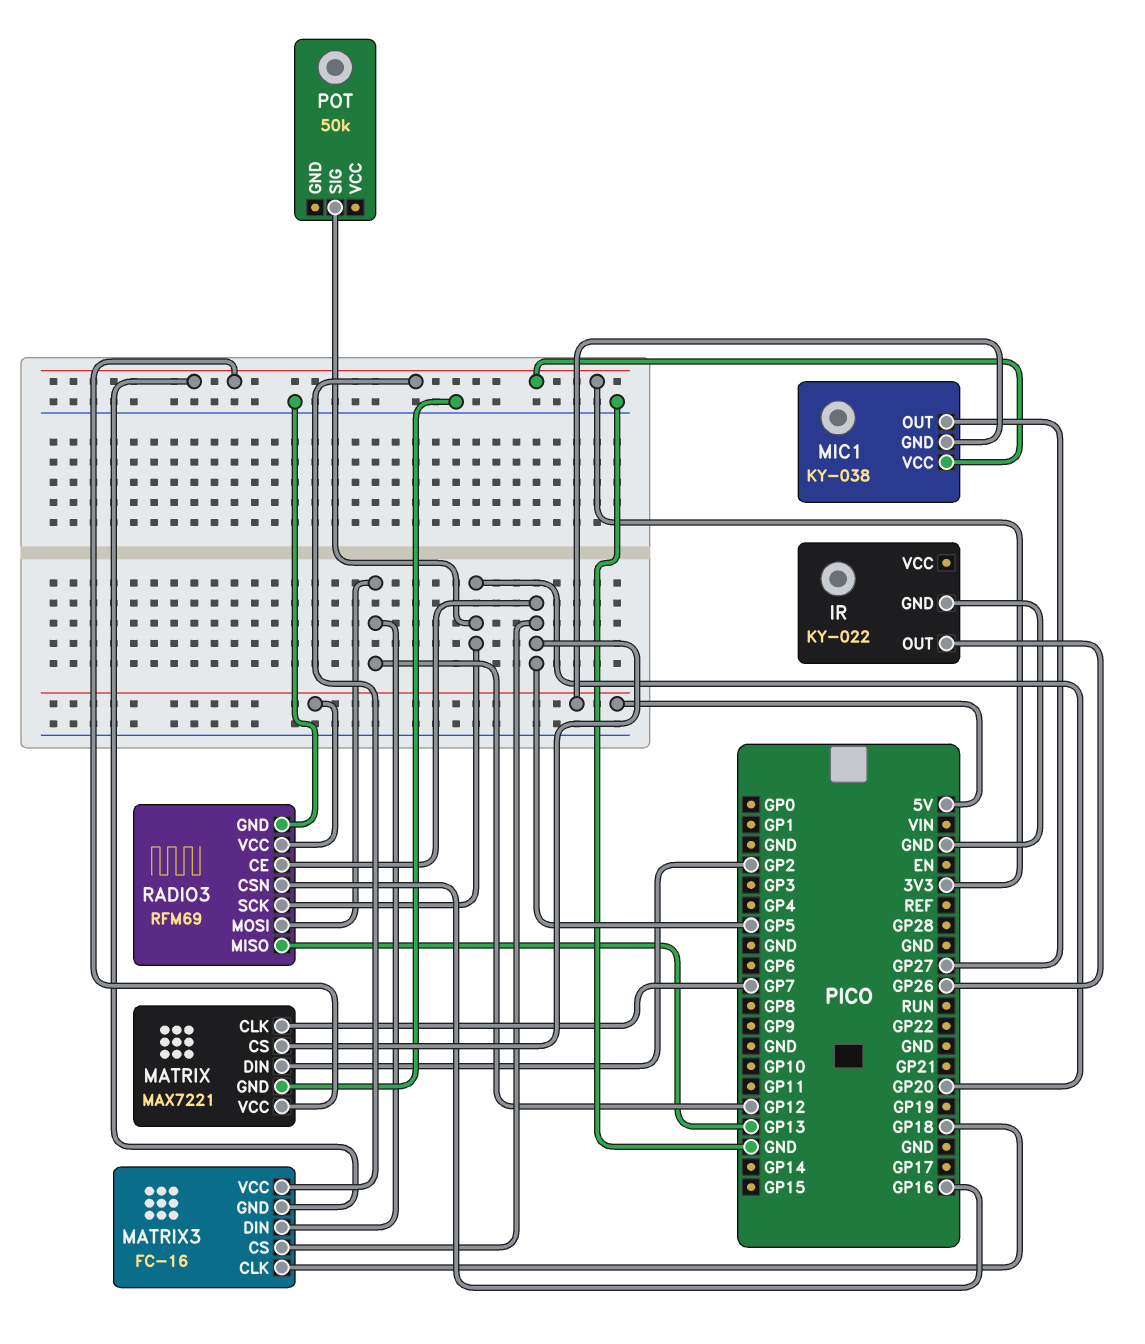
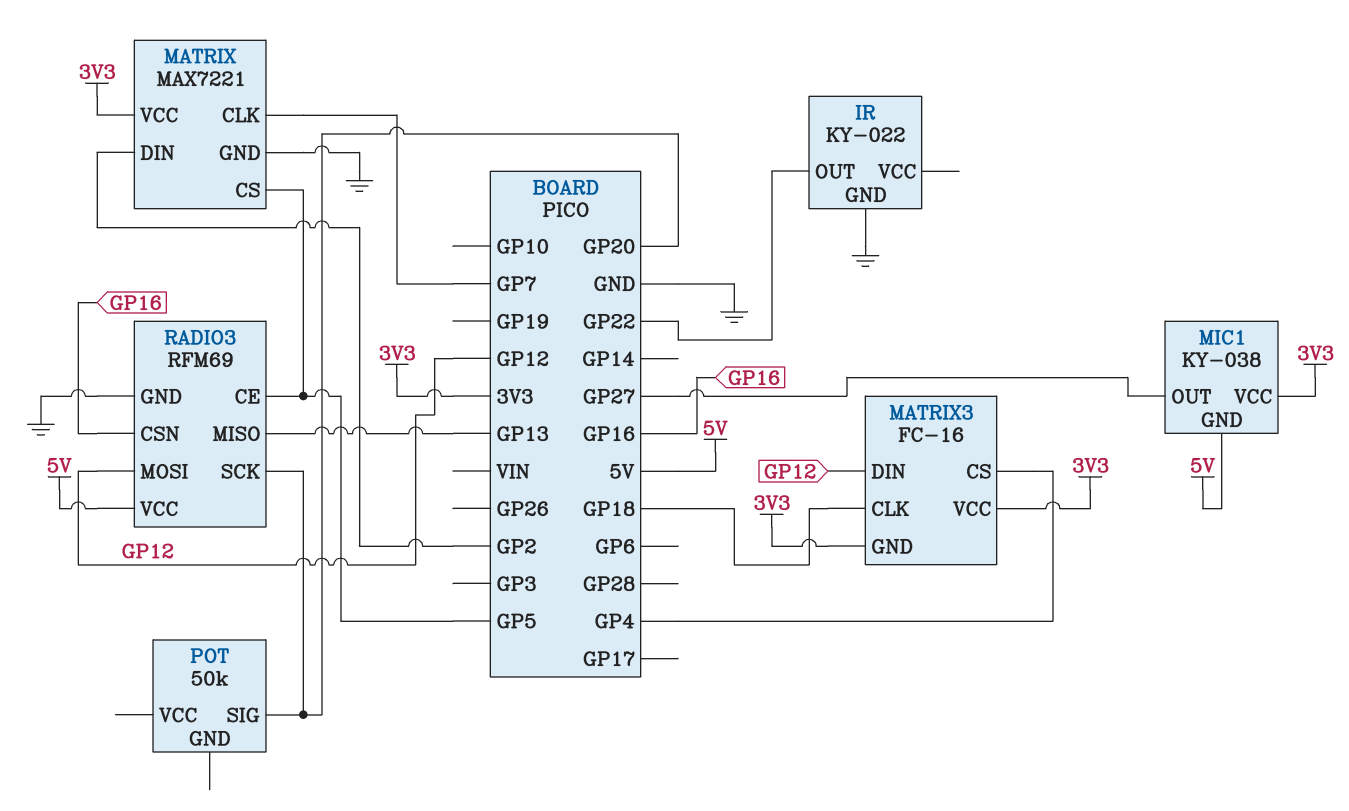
IR pin OUT: GP26 -> GP22
MATRIX3 pin CS: GP5 -> GP4

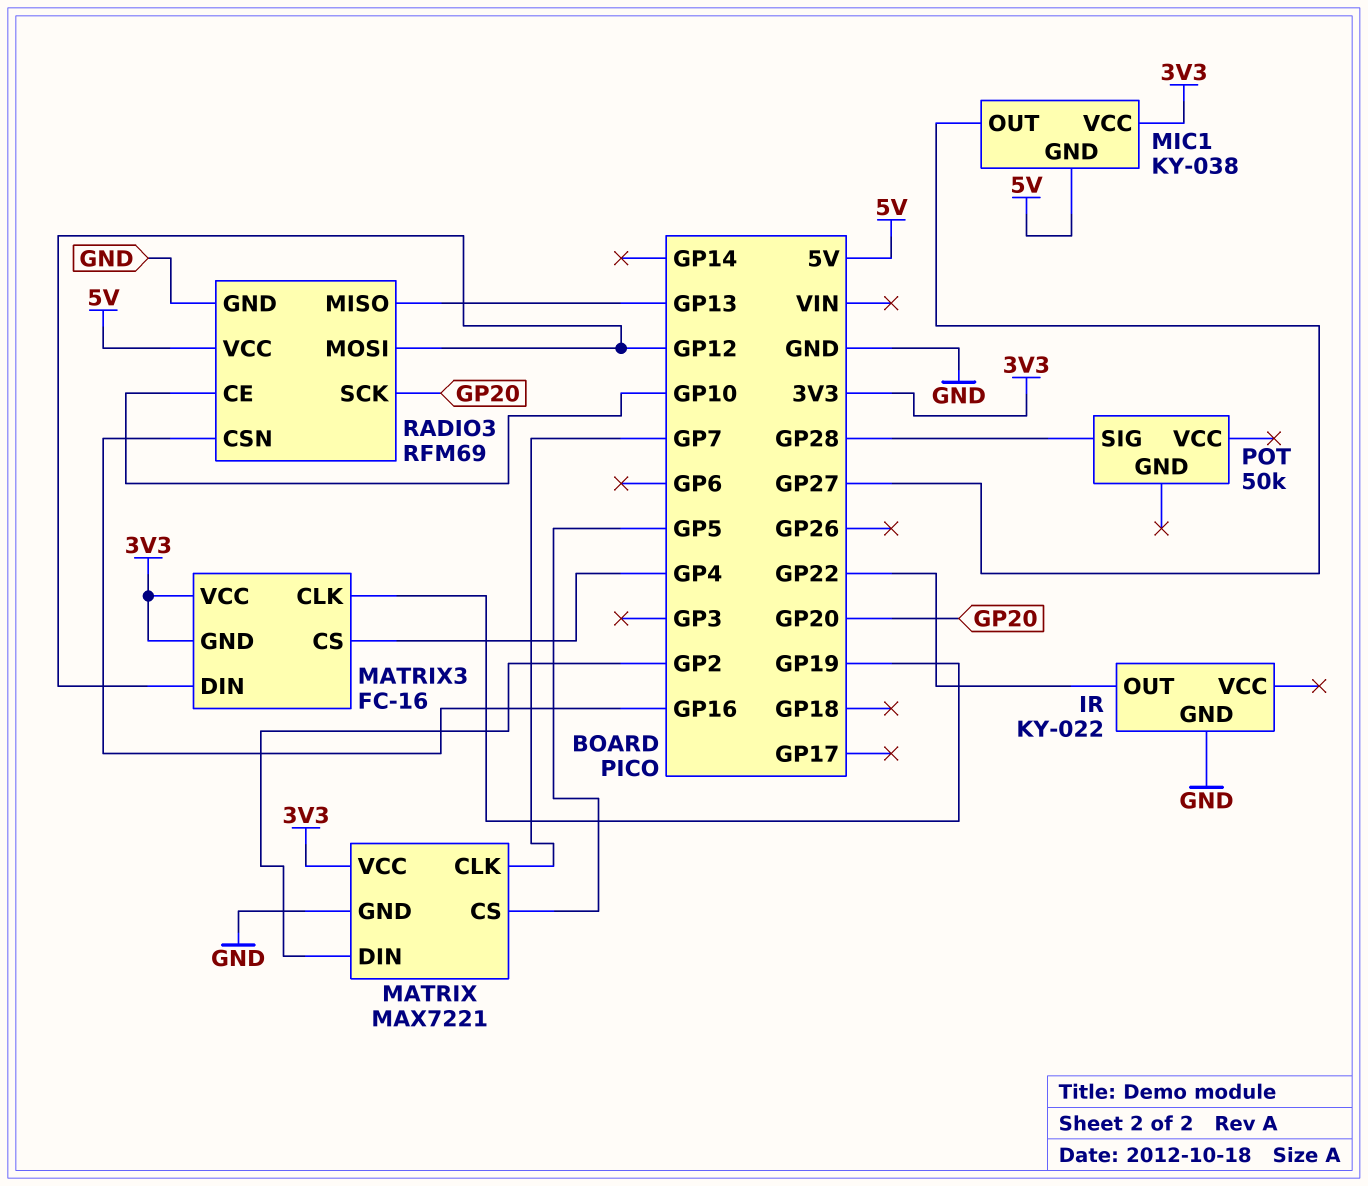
MATRIX3 pin CLK: GP18 -> GP19
POT pin SIG: GP20 -> GP28
RADIO3 pin CE: GP5 -> GP10

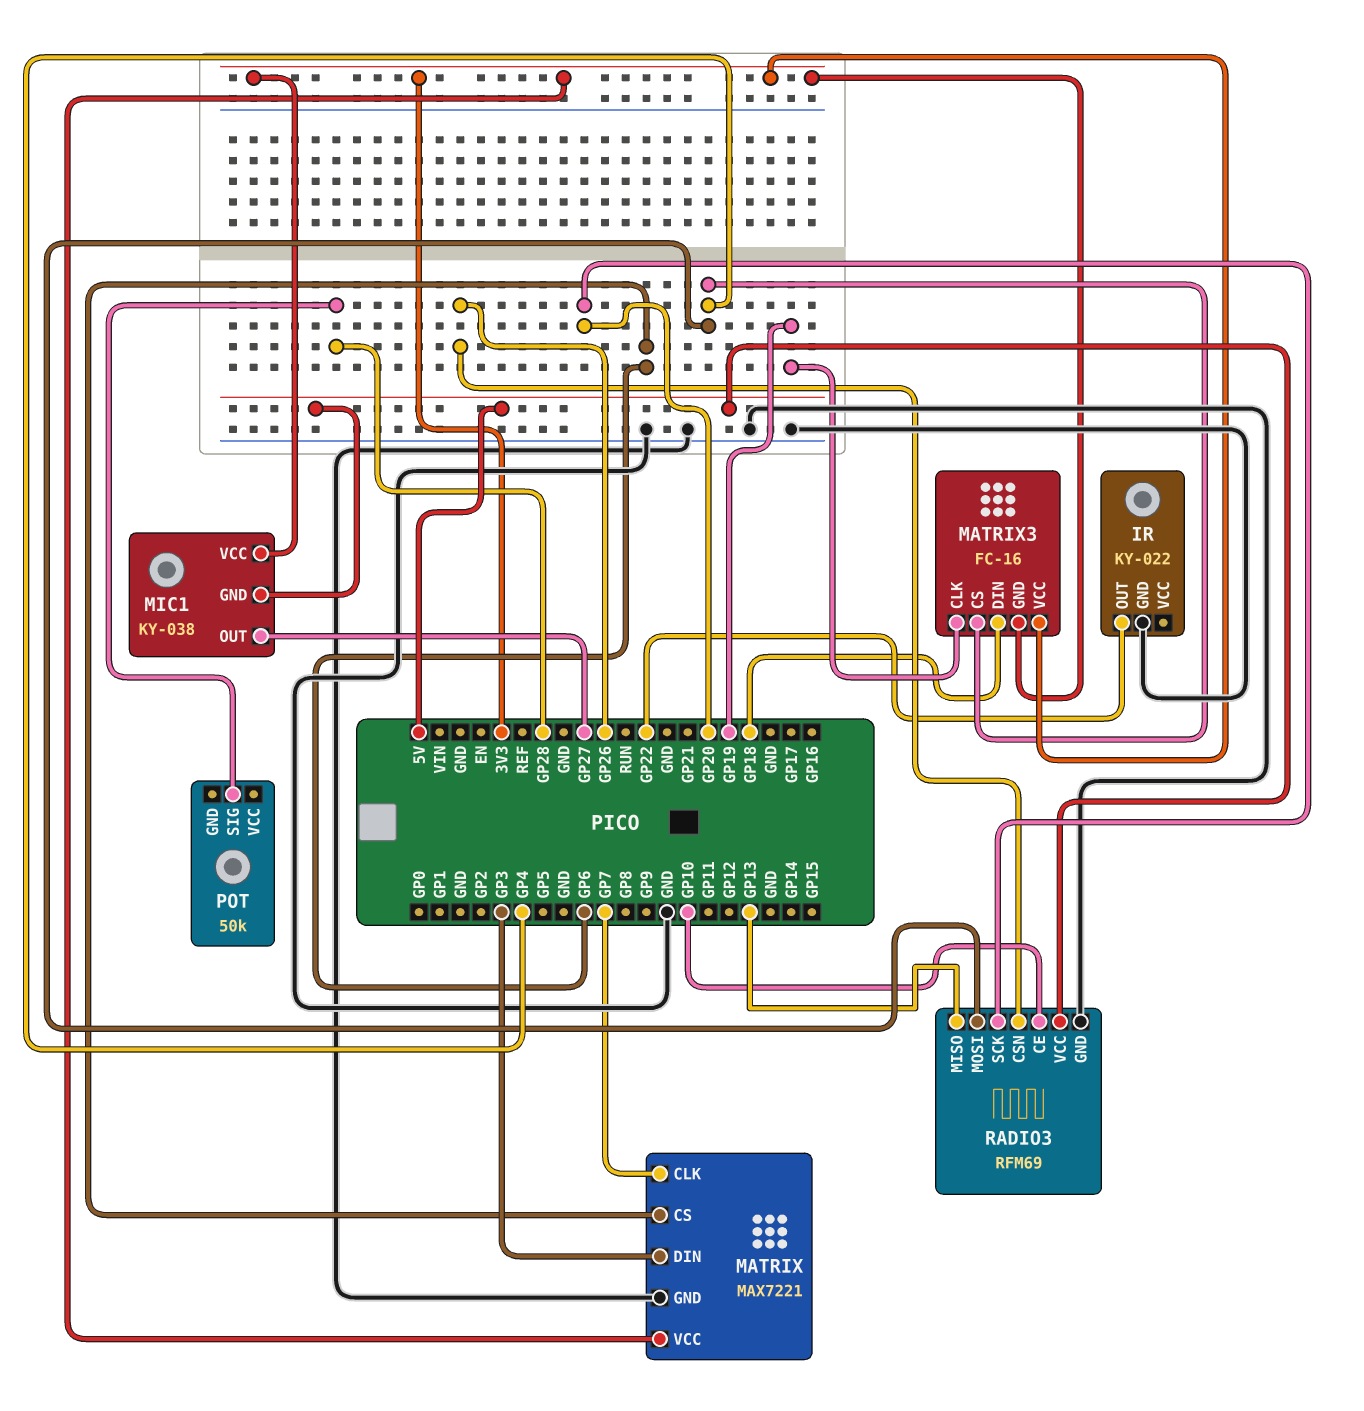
MATRIX pin CS: GP5 -> GP6
MATRIX pin DIN: GP2 -> GP3
MATRIX3 pin DIN: GP12 -> GP18
RADIO3 pin CSN: GP16 -> GP26
RADIO3 pin MOSI: GP12 -> GP4

